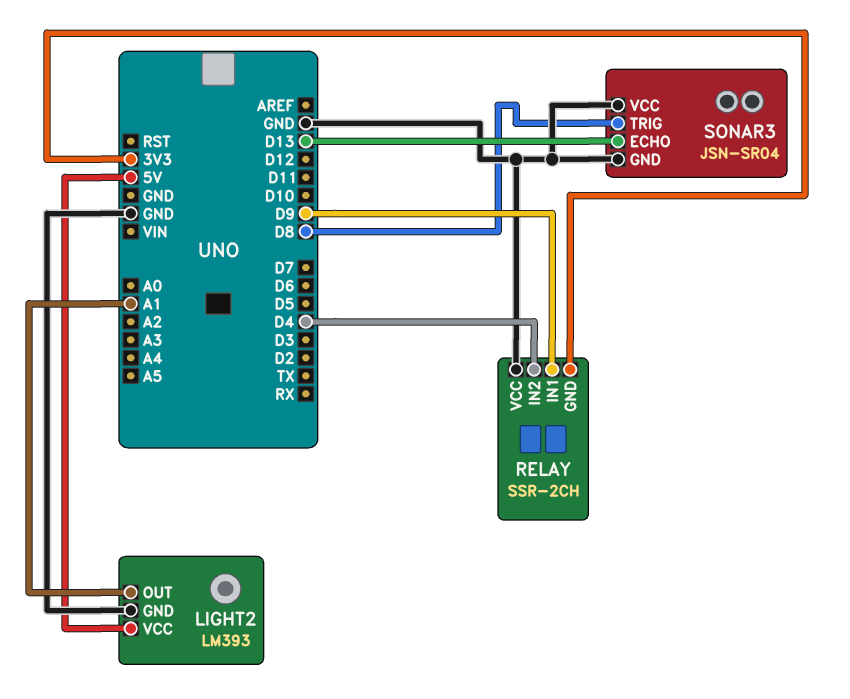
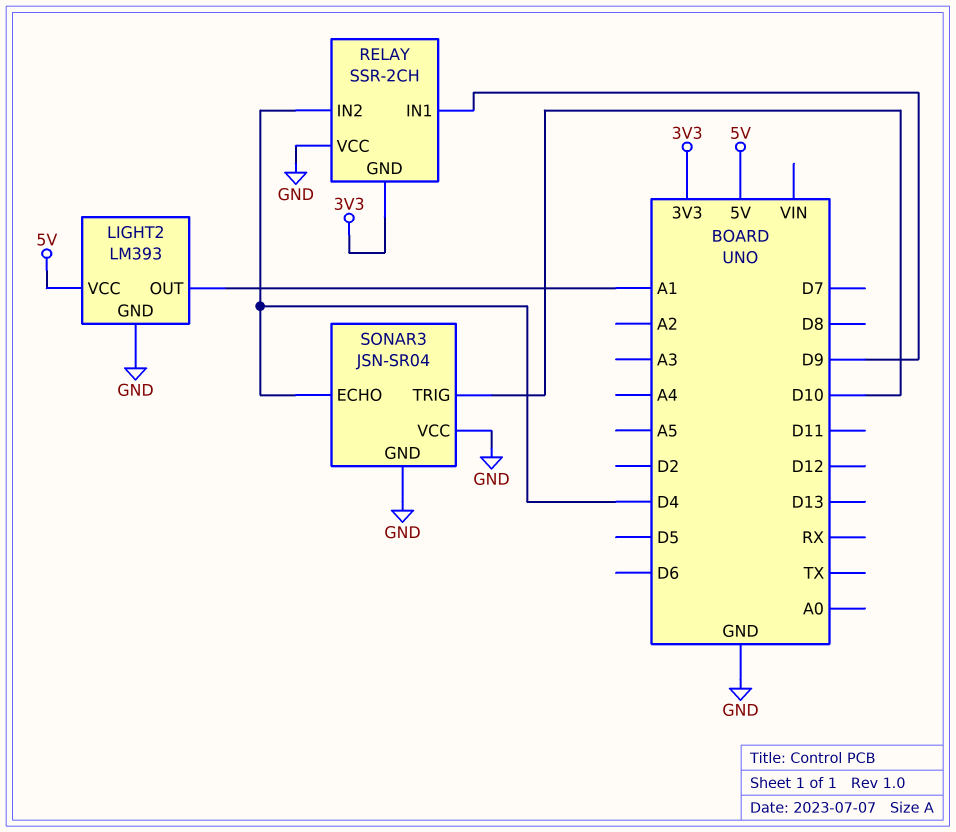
SONAR3 pin ECHO: D13 -> D4
SONAR3 pin TRIG: D8 -> D10

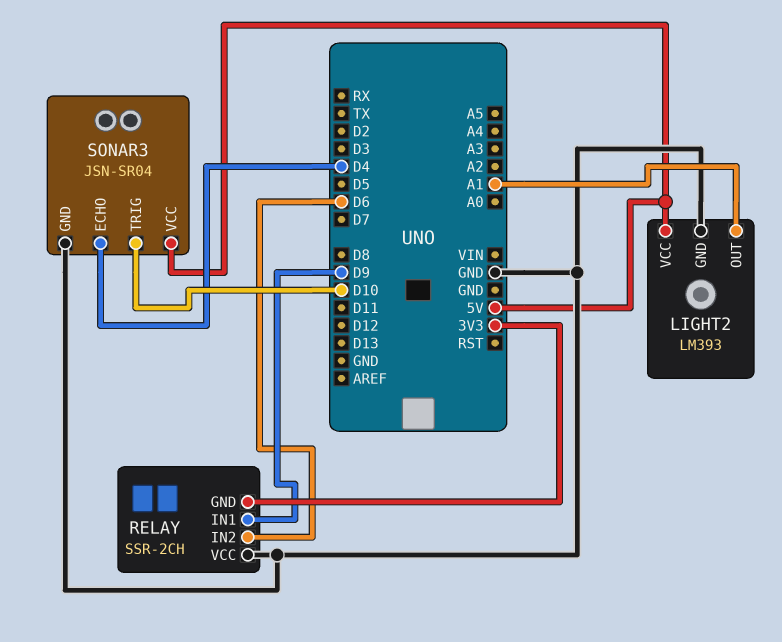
RELAY pin IN2: D4 -> D6
SONAR3 pin VCC: GND -> 5V

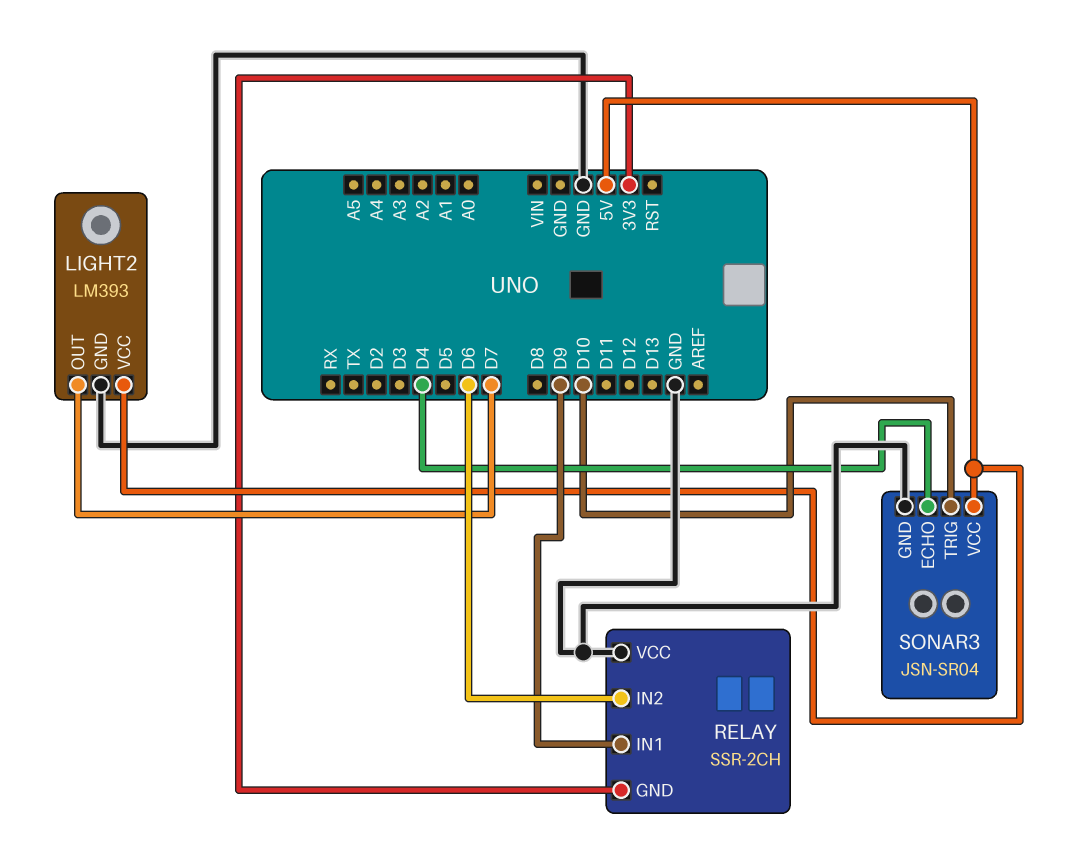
LIGHT2 pin OUT: A1 -> D7

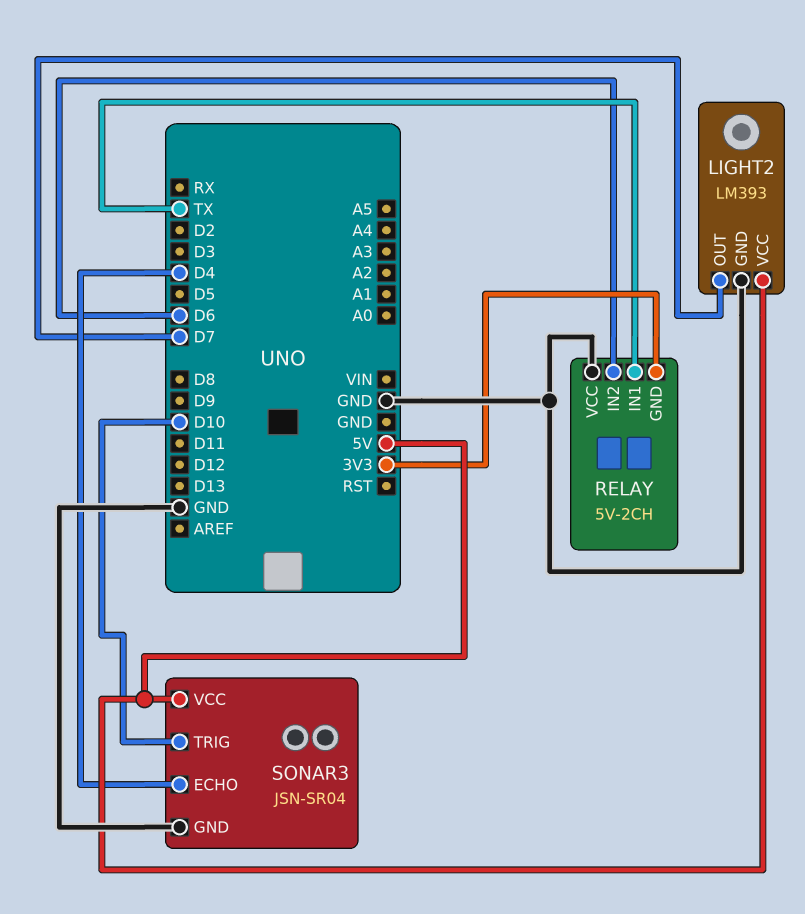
RELAY: SSR-2CH -> 5V-2CH
RELAY pin IN1: D9 -> TX

